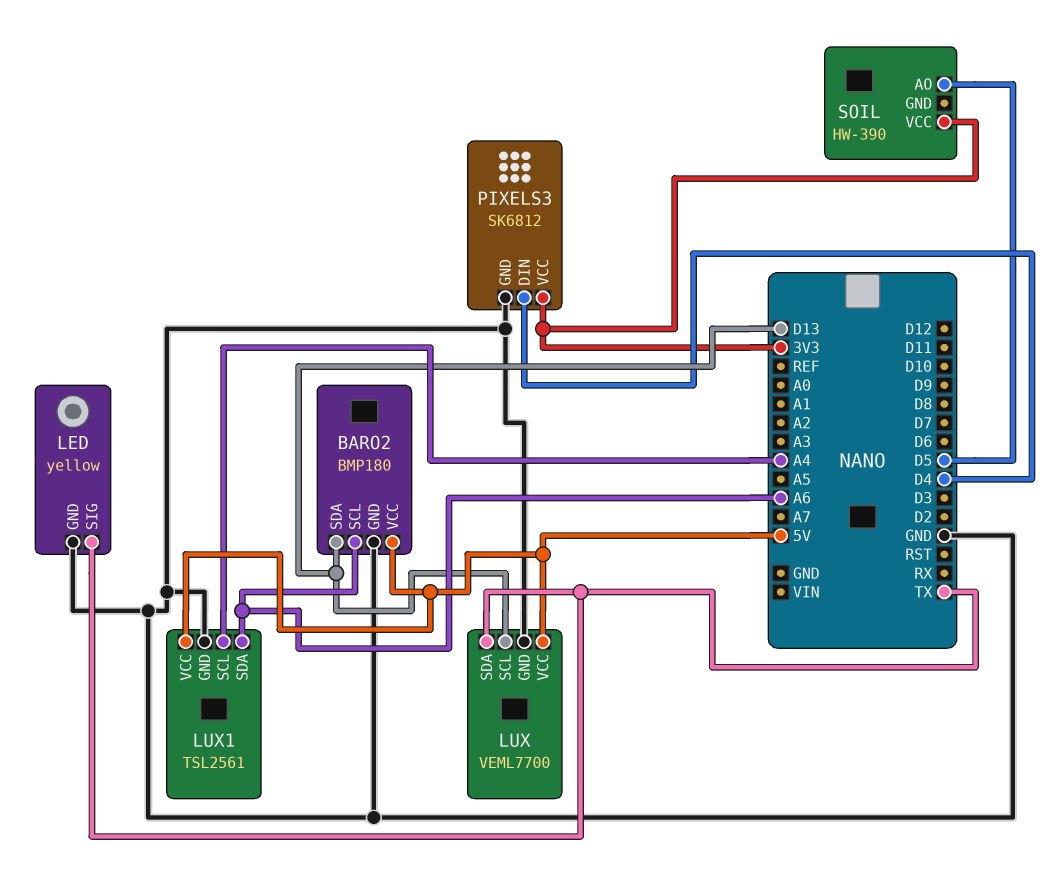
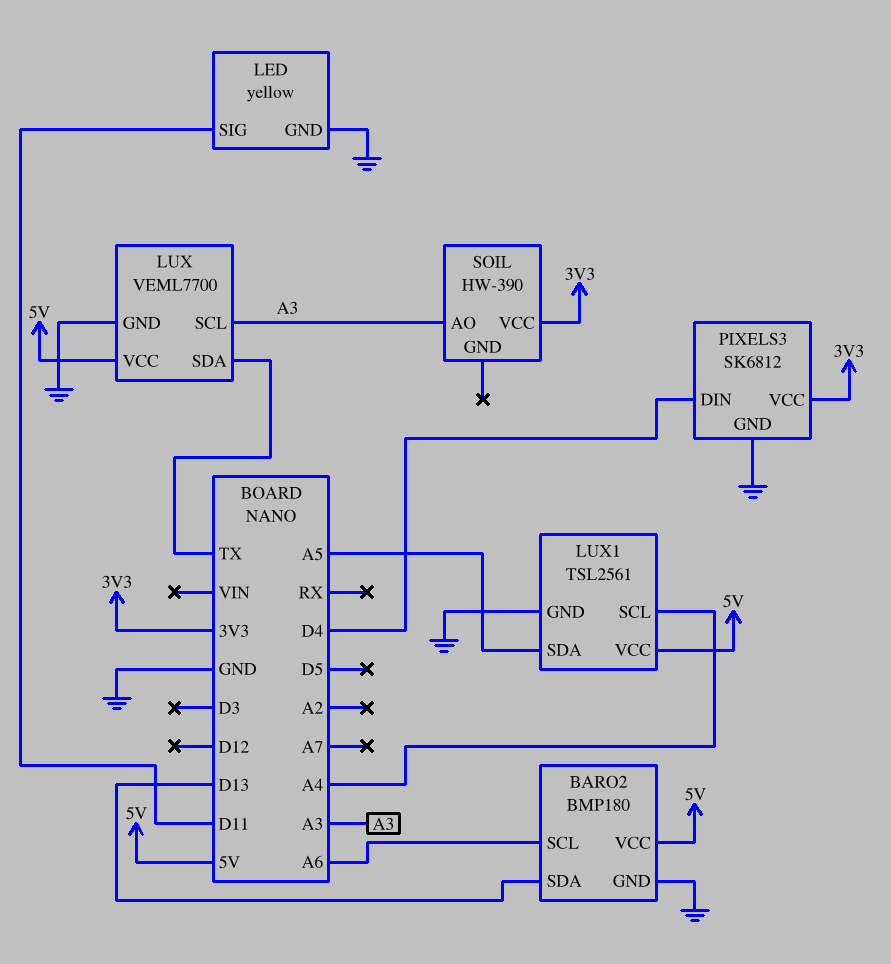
LED pin SIG: TX -> D11
LUX pin SCL: D13 -> A3
LUX1 pin SDA: A6 -> A5
SOIL pin AO: D5 -> A3

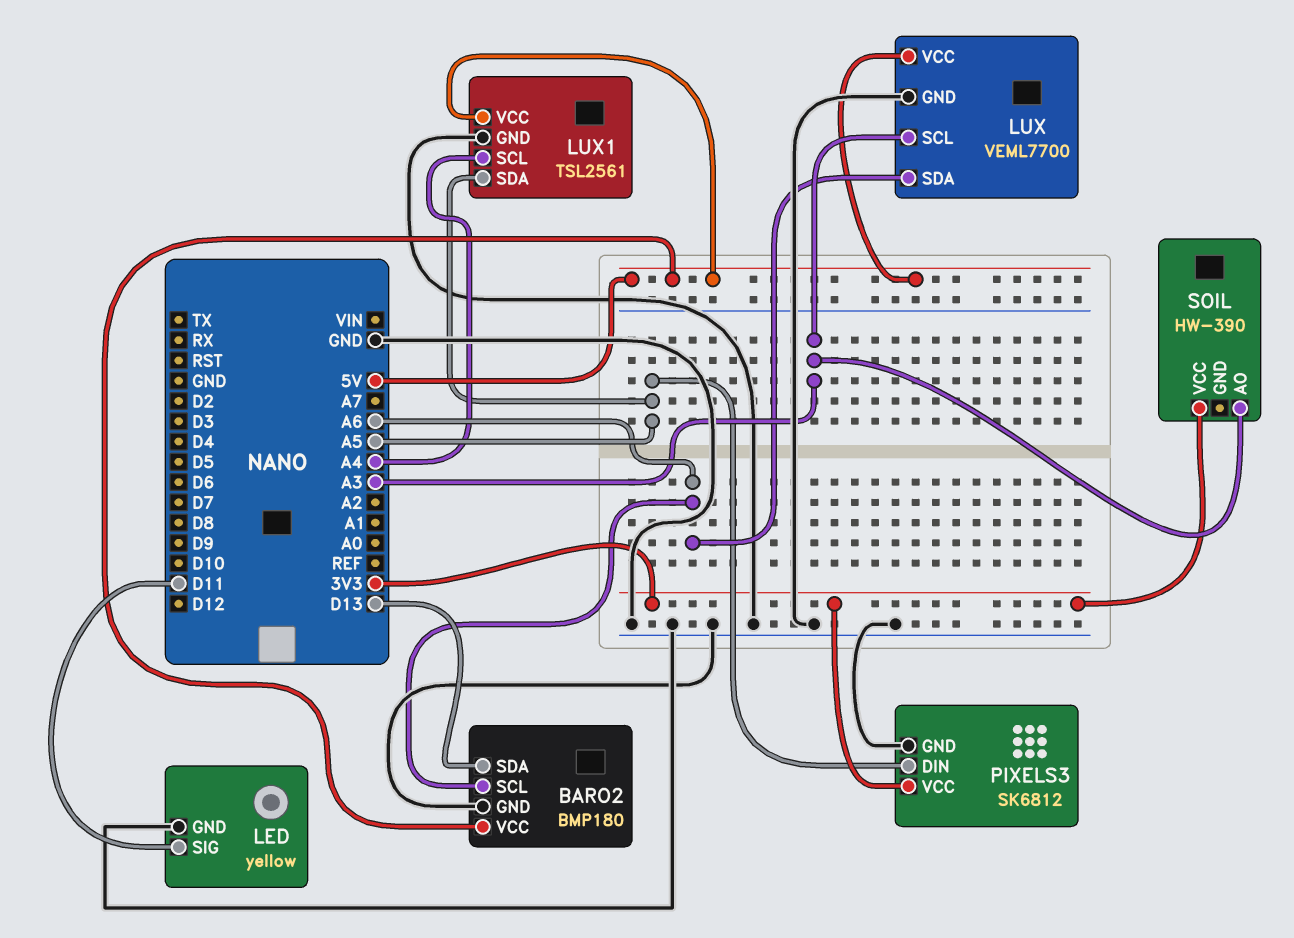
LUX pin SDA: TX -> A6
PIXELS3 pin DIN: D4 -> A5

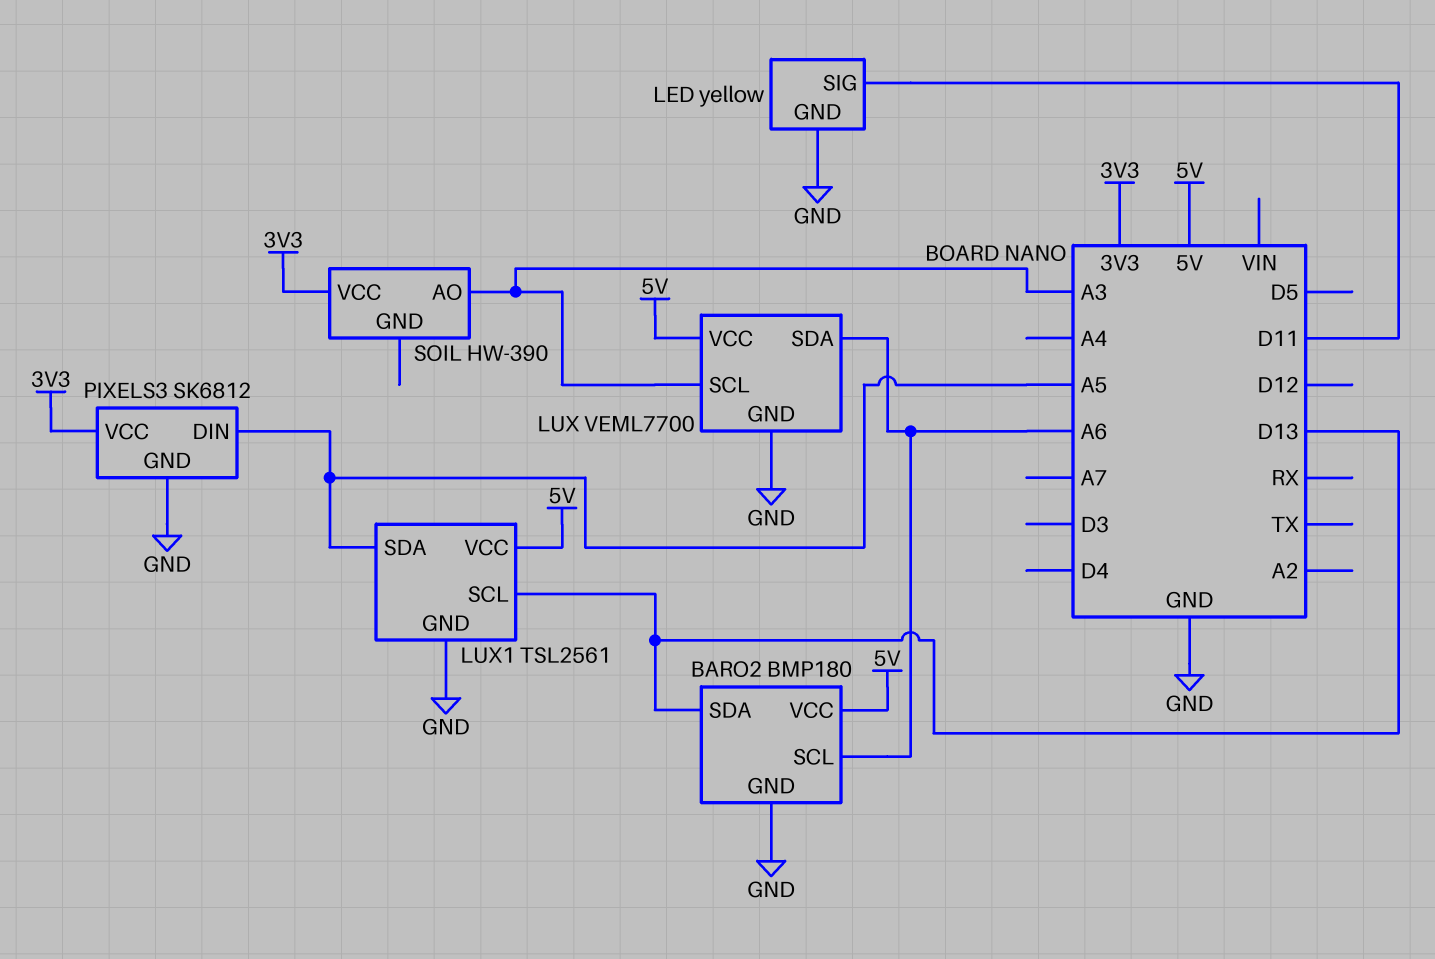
LUX1 pin SCL: A4 -> D13

